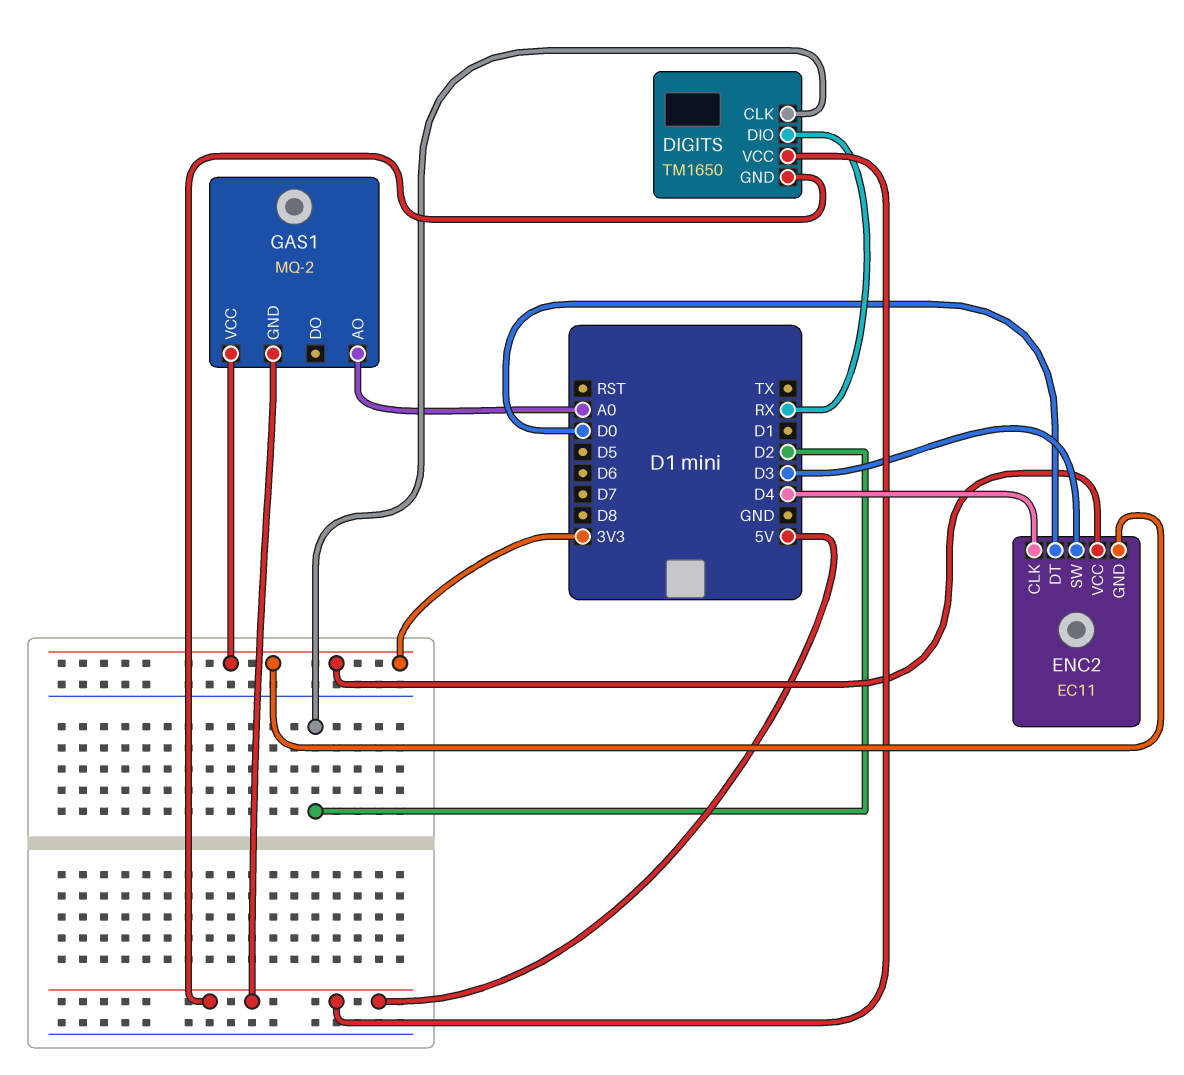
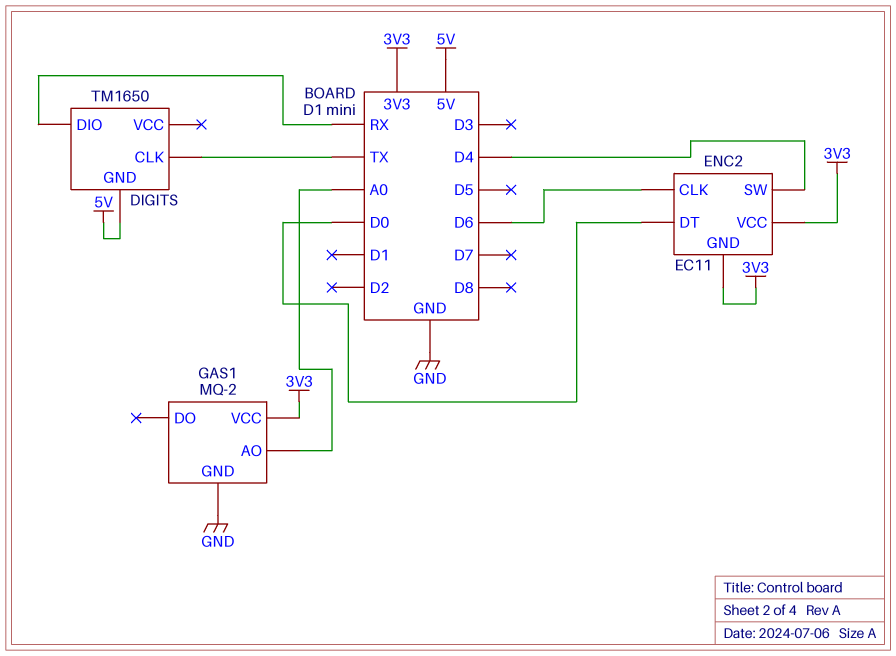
DIGITS pin CLK: D2 -> TX
DIGITS pin VCC: 5V -> none
ENC2 pin CLK: D4 -> D6
ENC2 pin SW: D3 -> D4
GAS1 pin GND: 5V -> GND

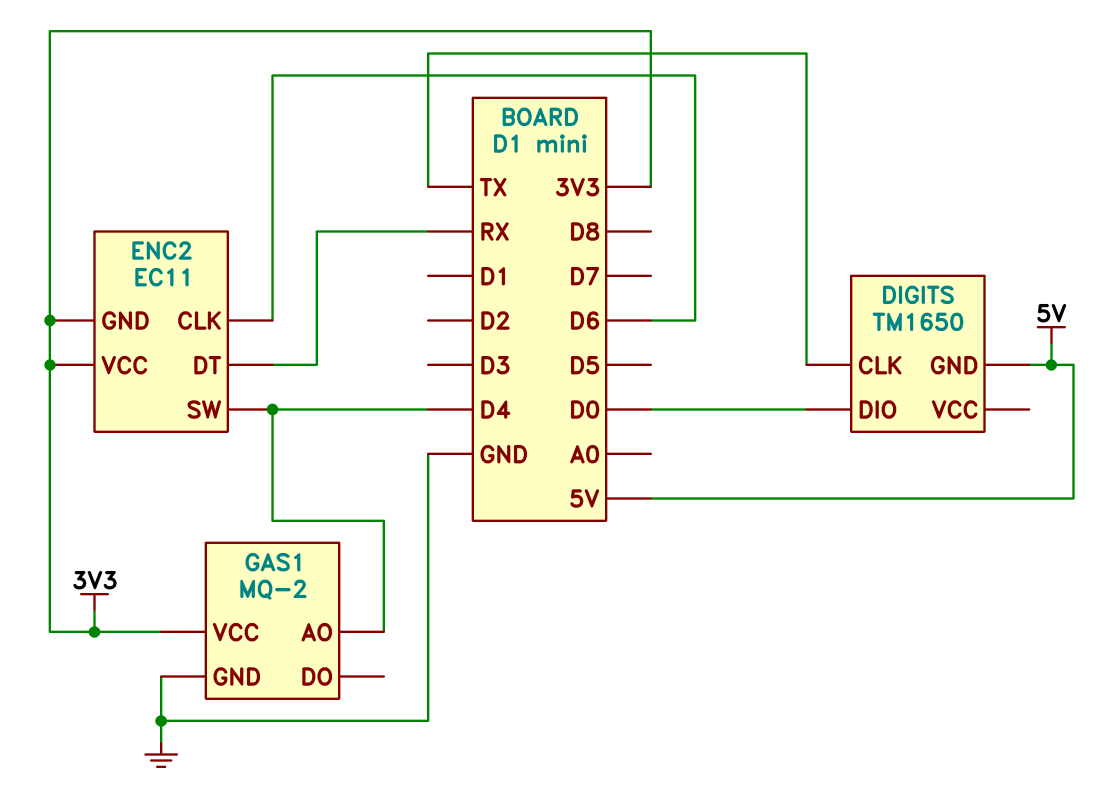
DIGITS pin DIO: RX -> D0
ENC2 pin DT: D0 -> RX
GAS1 pin AO: A0 -> D4

